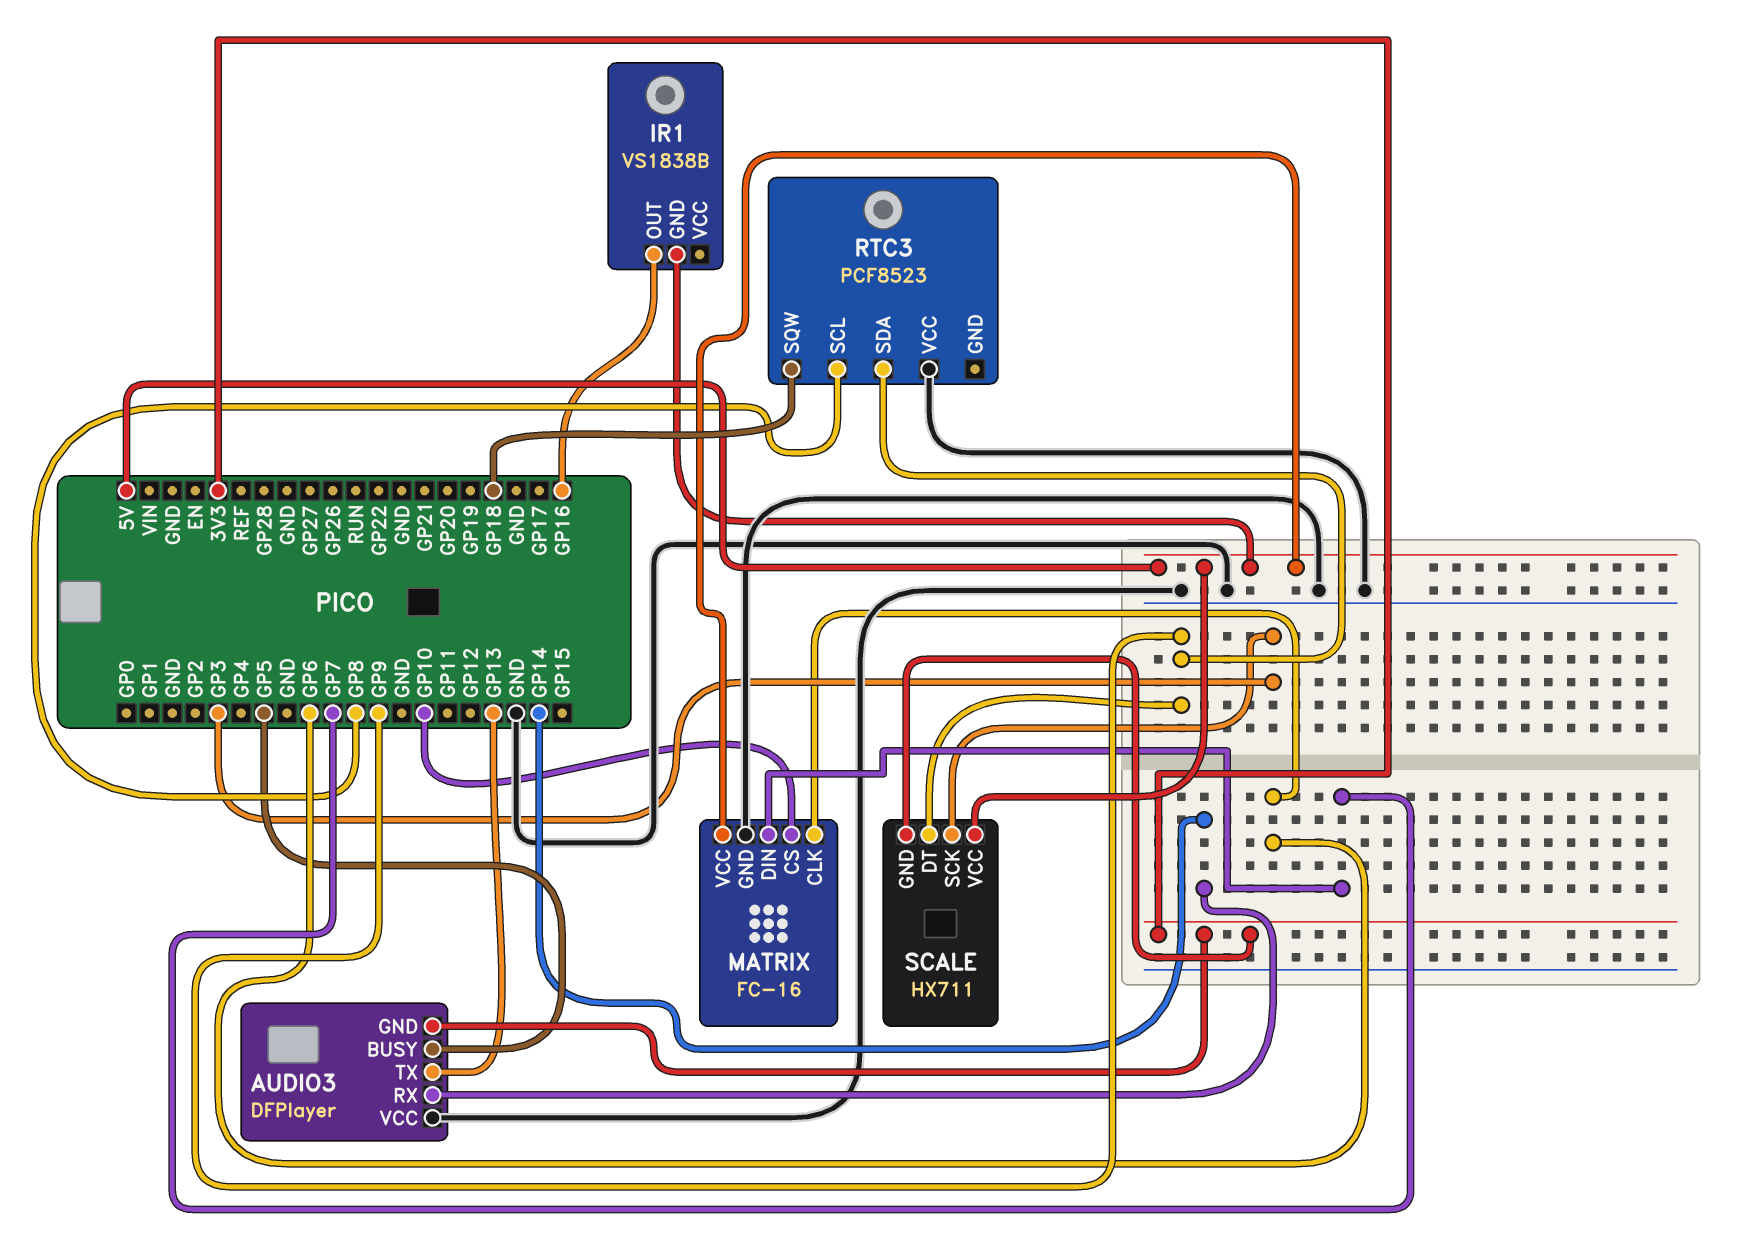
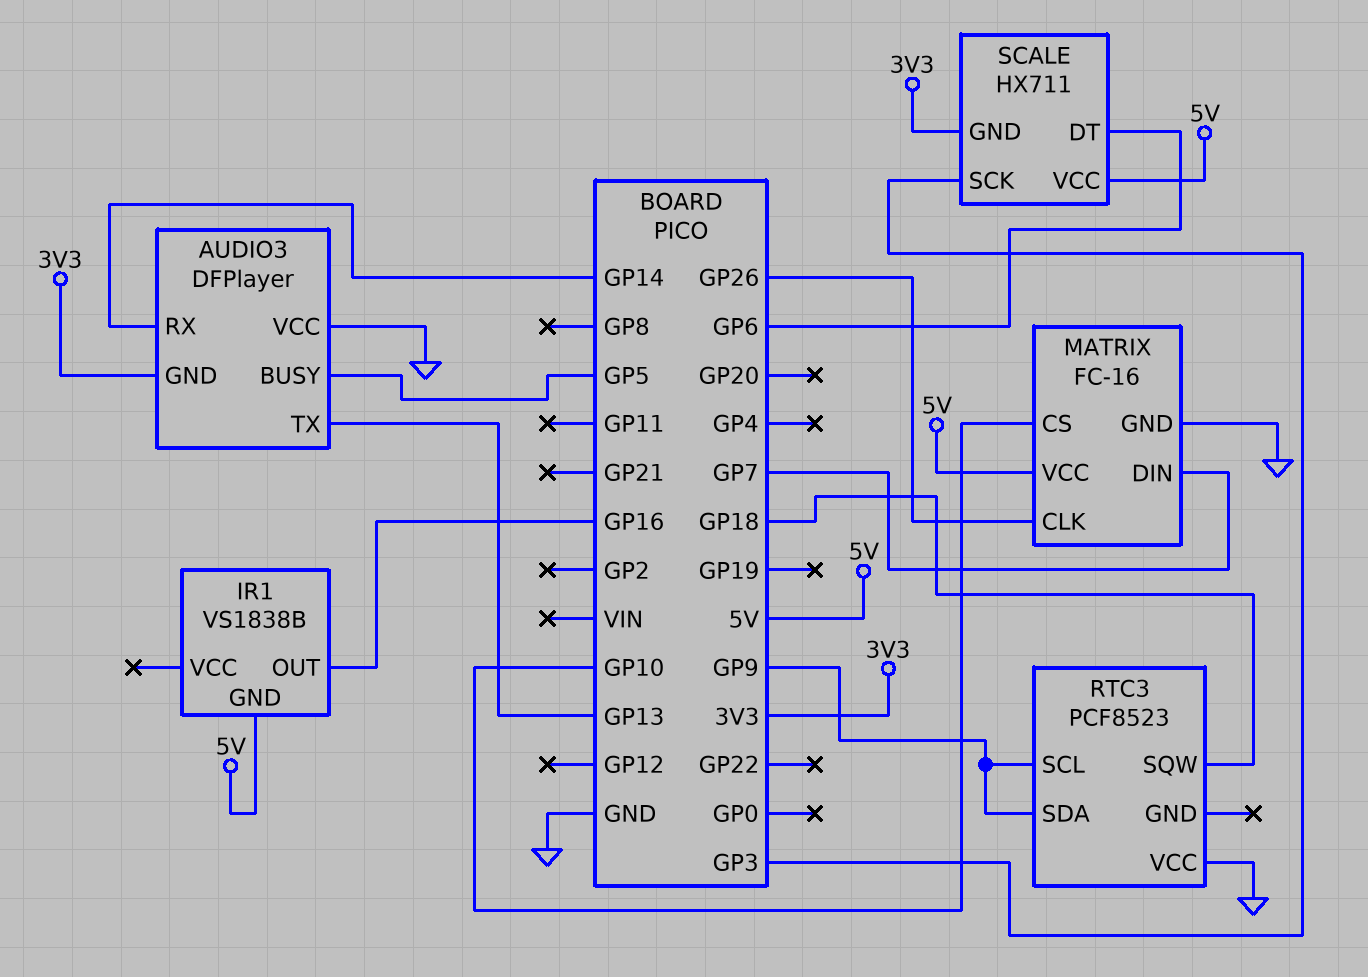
MATRIX pin CLK: GP6 -> GP26
RTC3 pin SCL: GP8 -> GP9
SCALE pin DT: GP9 -> GP6

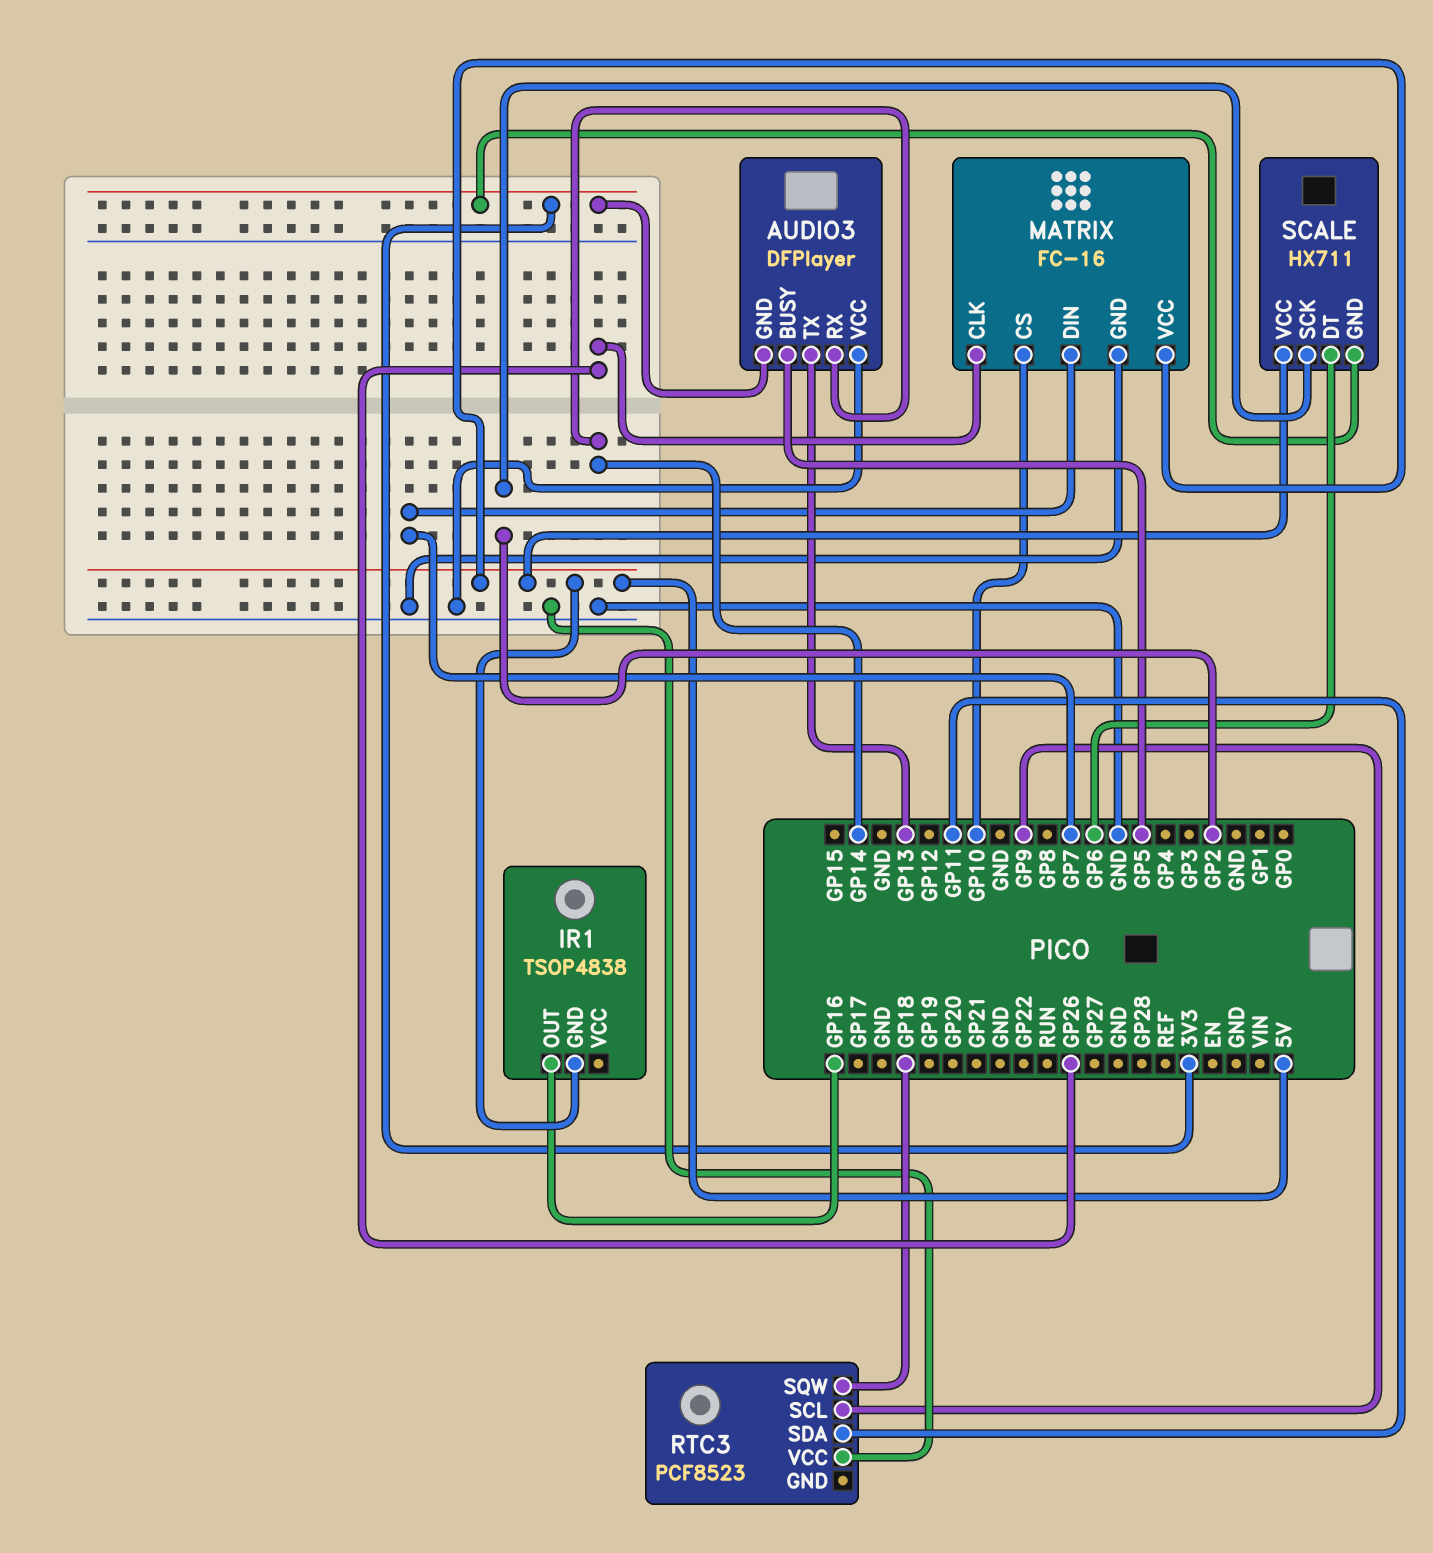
IR1: VS1838B -> TSOP4838
RTC3 pin SDA: GP9 -> GP11
SCALE pin SCK: GP3 -> GP2

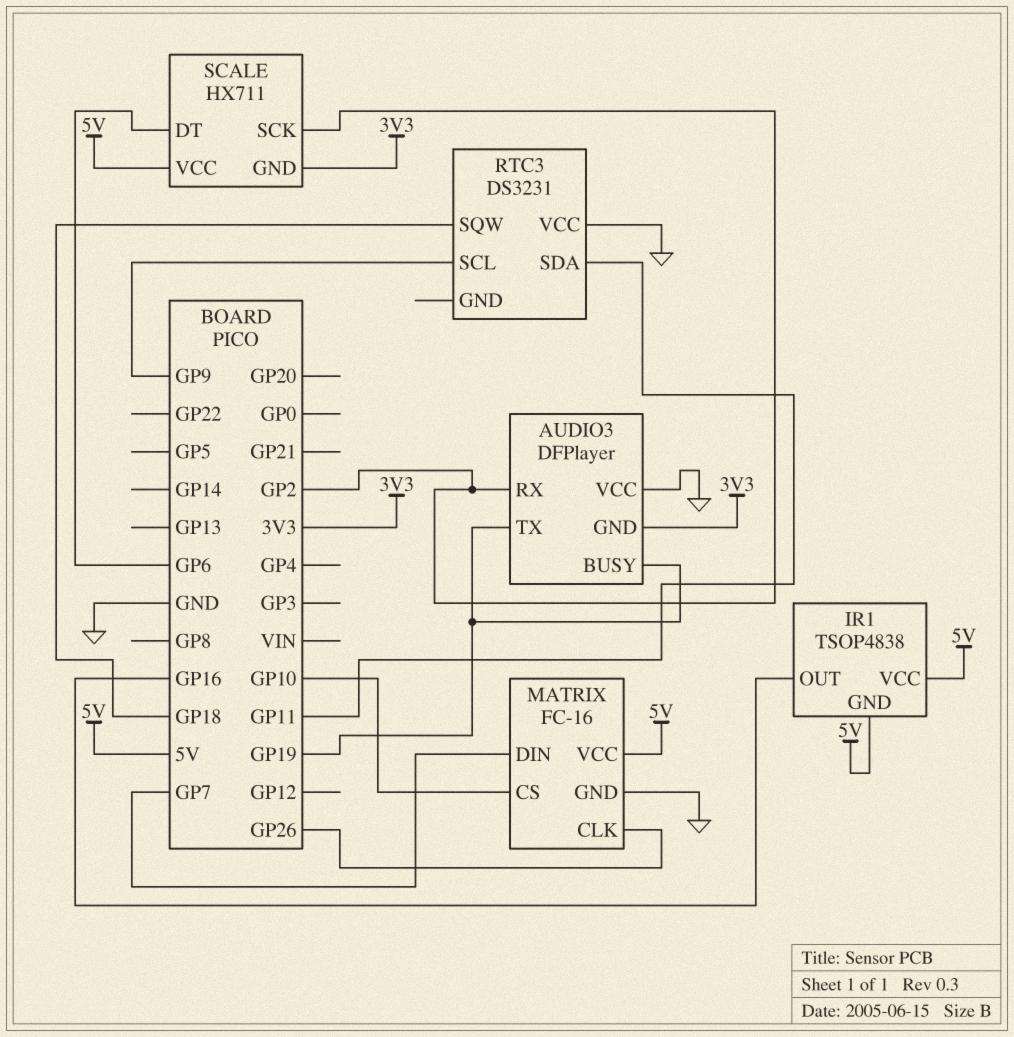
AUDIO3 pin BUSY: GP5 -> GP19
AUDIO3 pin RX: GP14 -> GP2
AUDIO3 pin TX: GP13 -> GP19
IR1 pin VCC: none -> 5V
RTC3: PCF8523 -> DS3231

